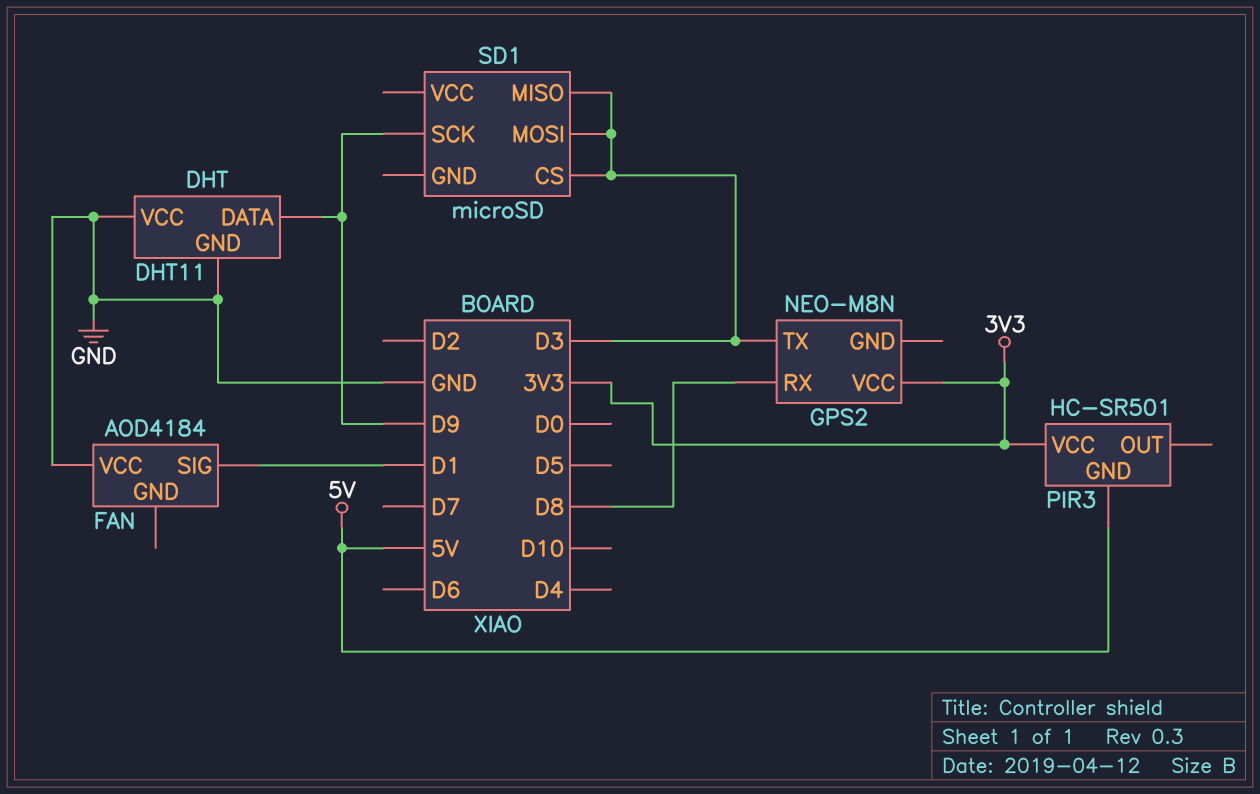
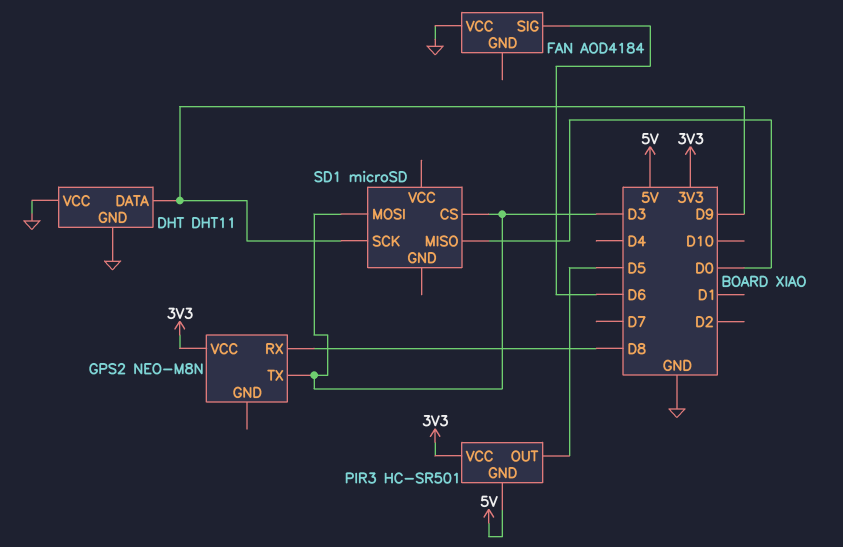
FAN pin SIG: D1 -> D6
PIR3 pin OUT: none -> D5
SD1 pin MISO: D3 -> D0

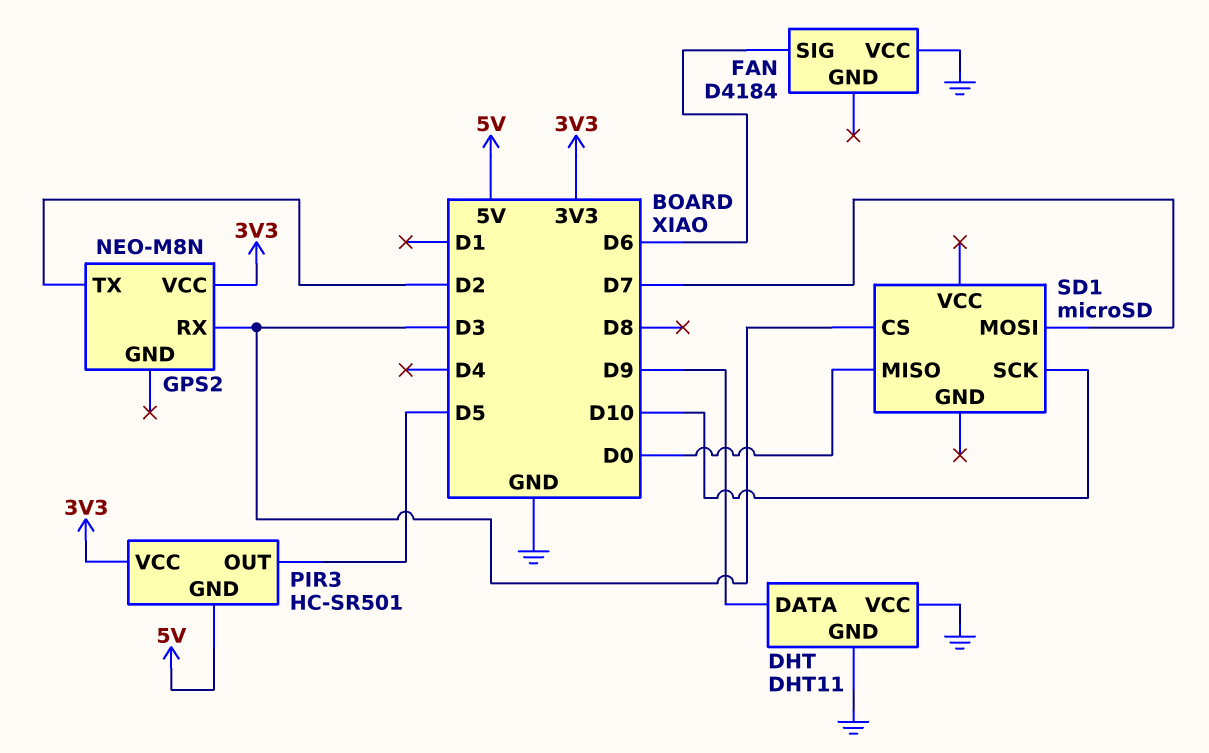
FAN: AOD4184 -> D4184
GPS2 pin RX: D8 -> D3
GPS2 pin TX: D3 -> D2
SD1 pin MOSI: D3 -> D7
SD1 pin SCK: D9 -> D10

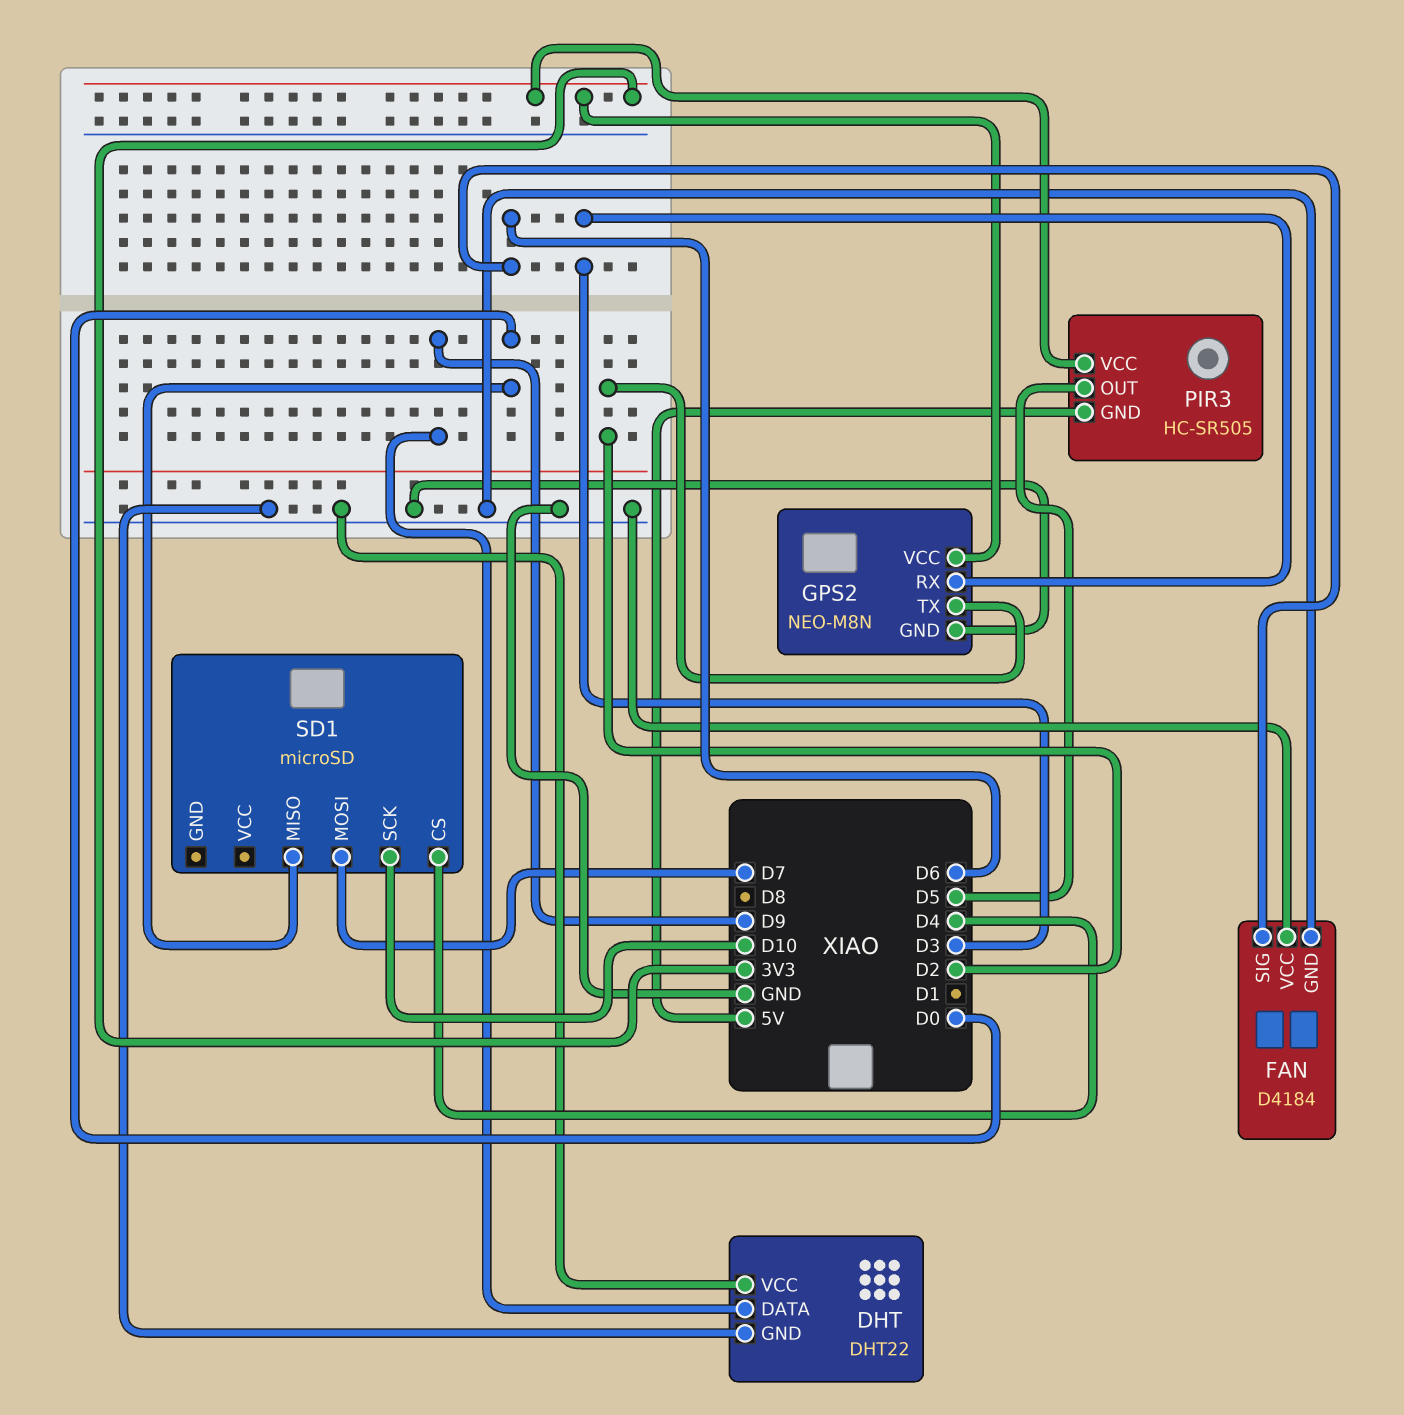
DHT: DHT11 -> DHT22
FAN pin GND: none -> GND
GPS2 pin GND: none -> GND
PIR3: HC-SR501 -> HC-SR505
SD1 pin CS: D3 -> D4

